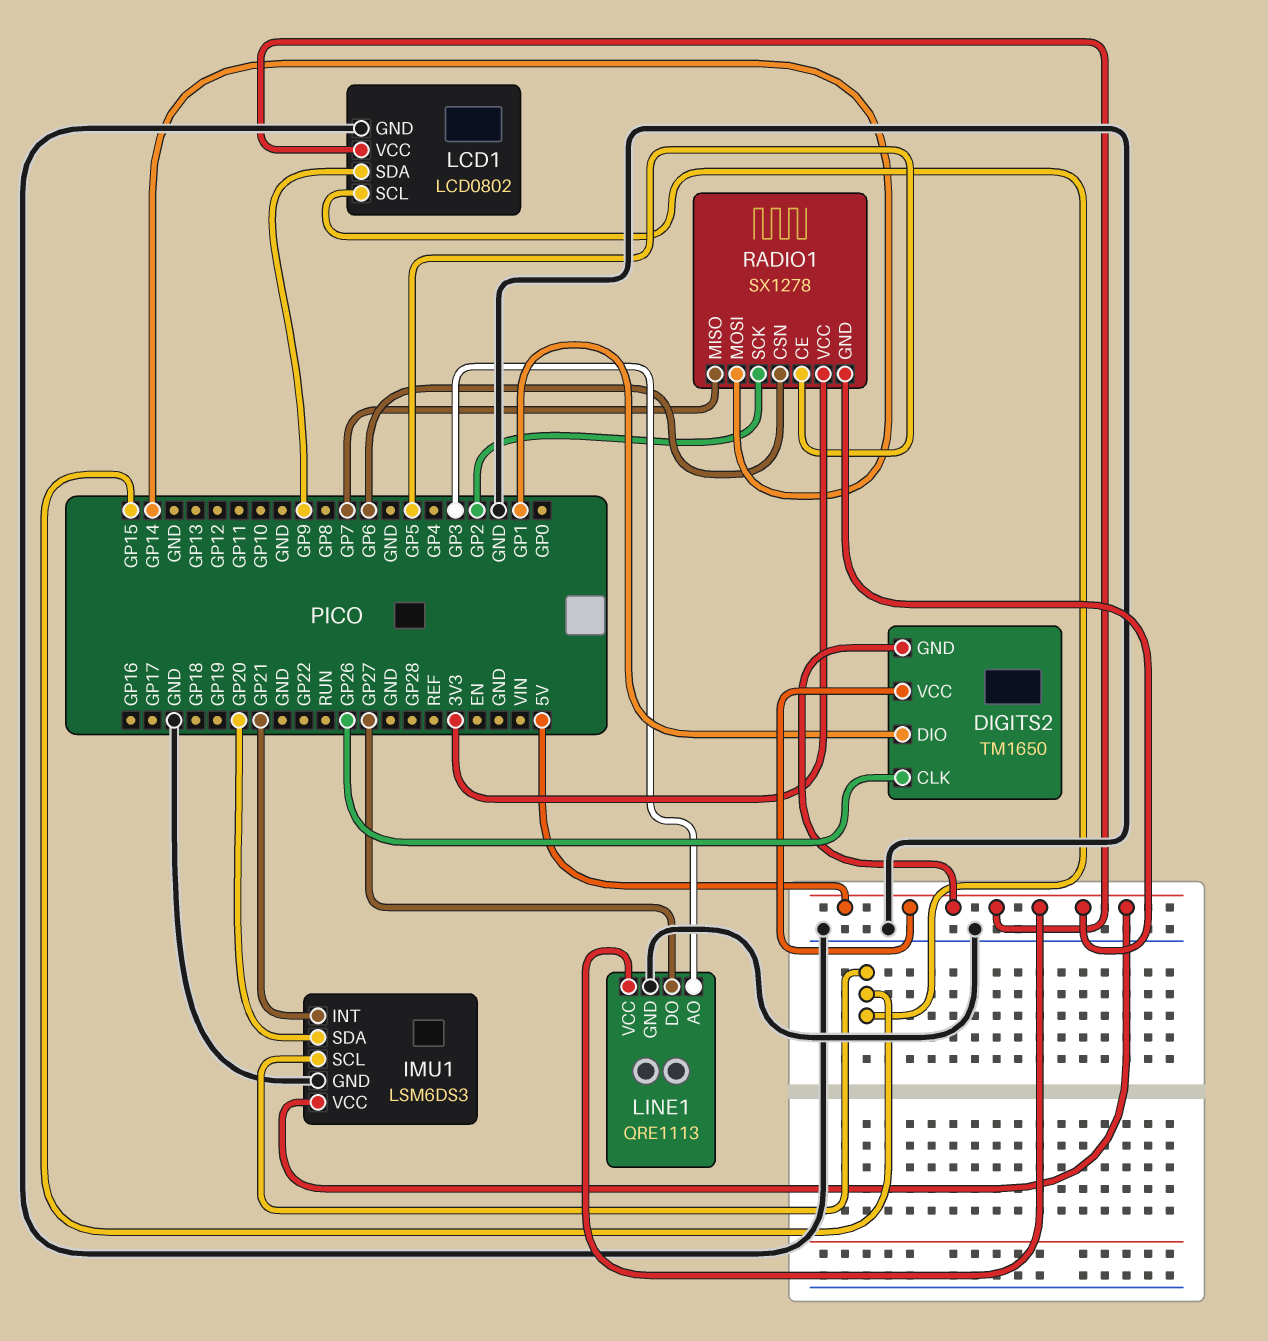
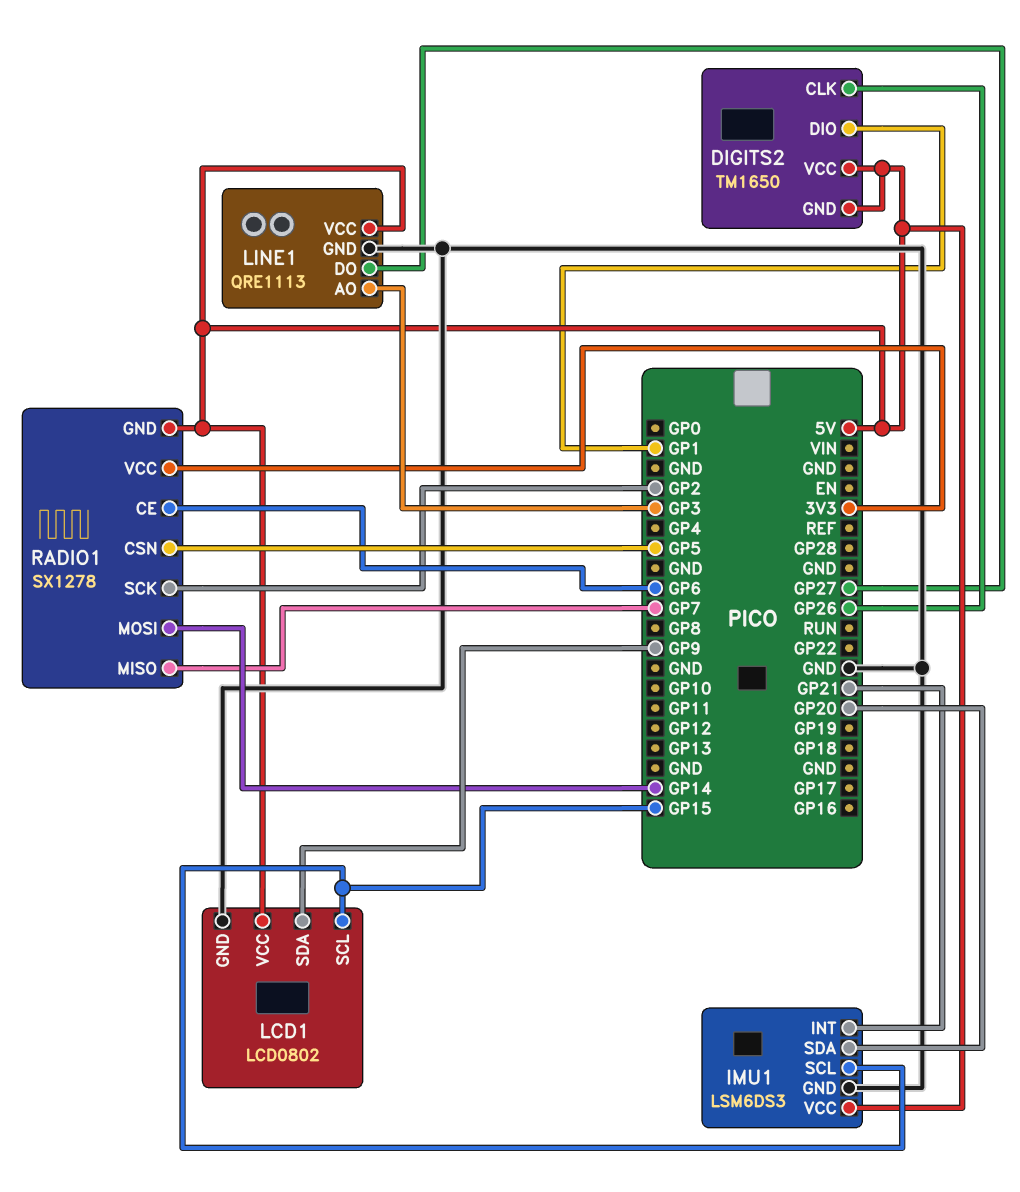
RADIO1 pin CE: GP5 -> GP6
RADIO1 pin CSN: GP6 -> GP5

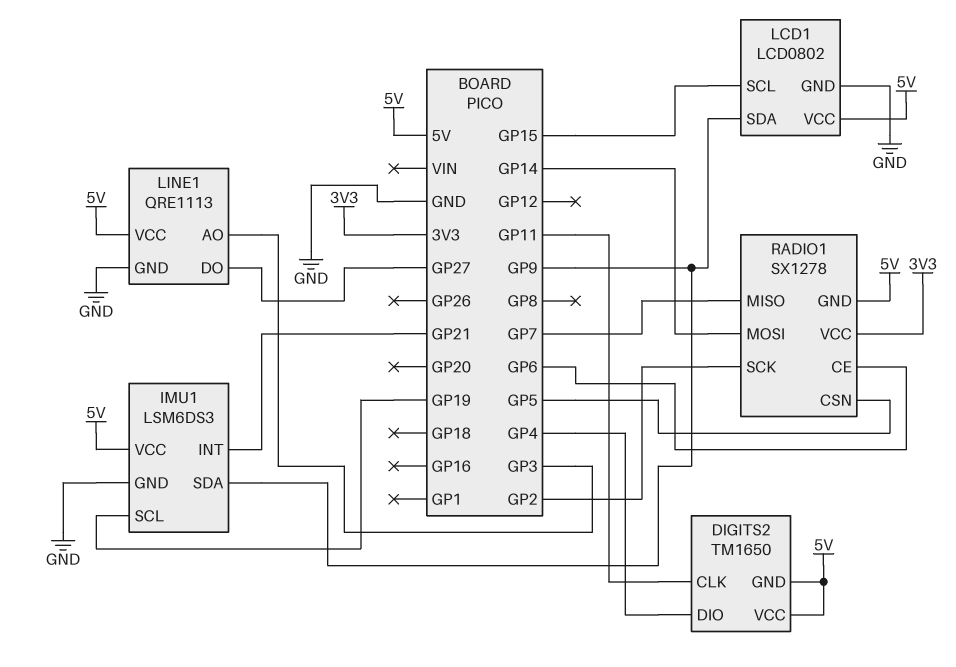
DIGITS2 pin CLK: GP26 -> GP11
DIGITS2 pin DIO: GP1 -> GP4
IMU1 pin SCL: GP15 -> GP19
IMU1 pin SDA: GP20 -> GP9

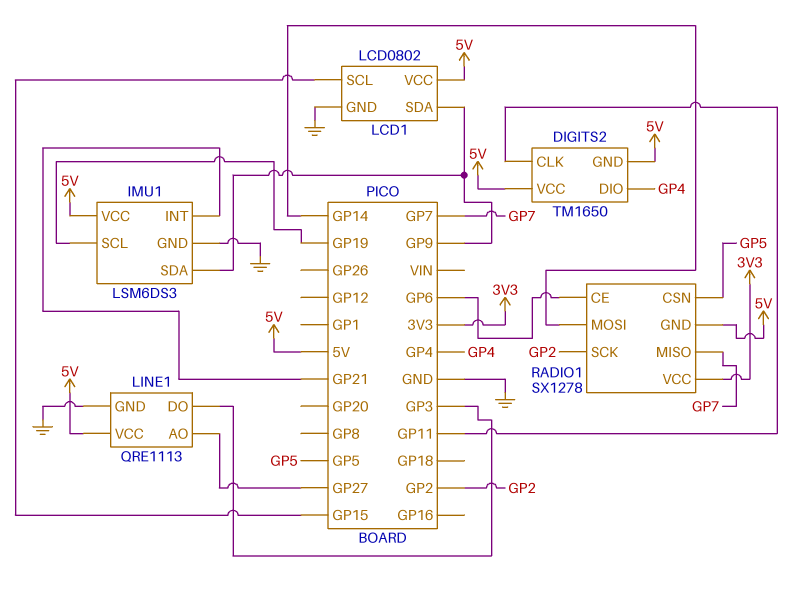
LINE1 pin AO: GP3 -> GP27
LINE1 pin DO: GP27 -> GP3

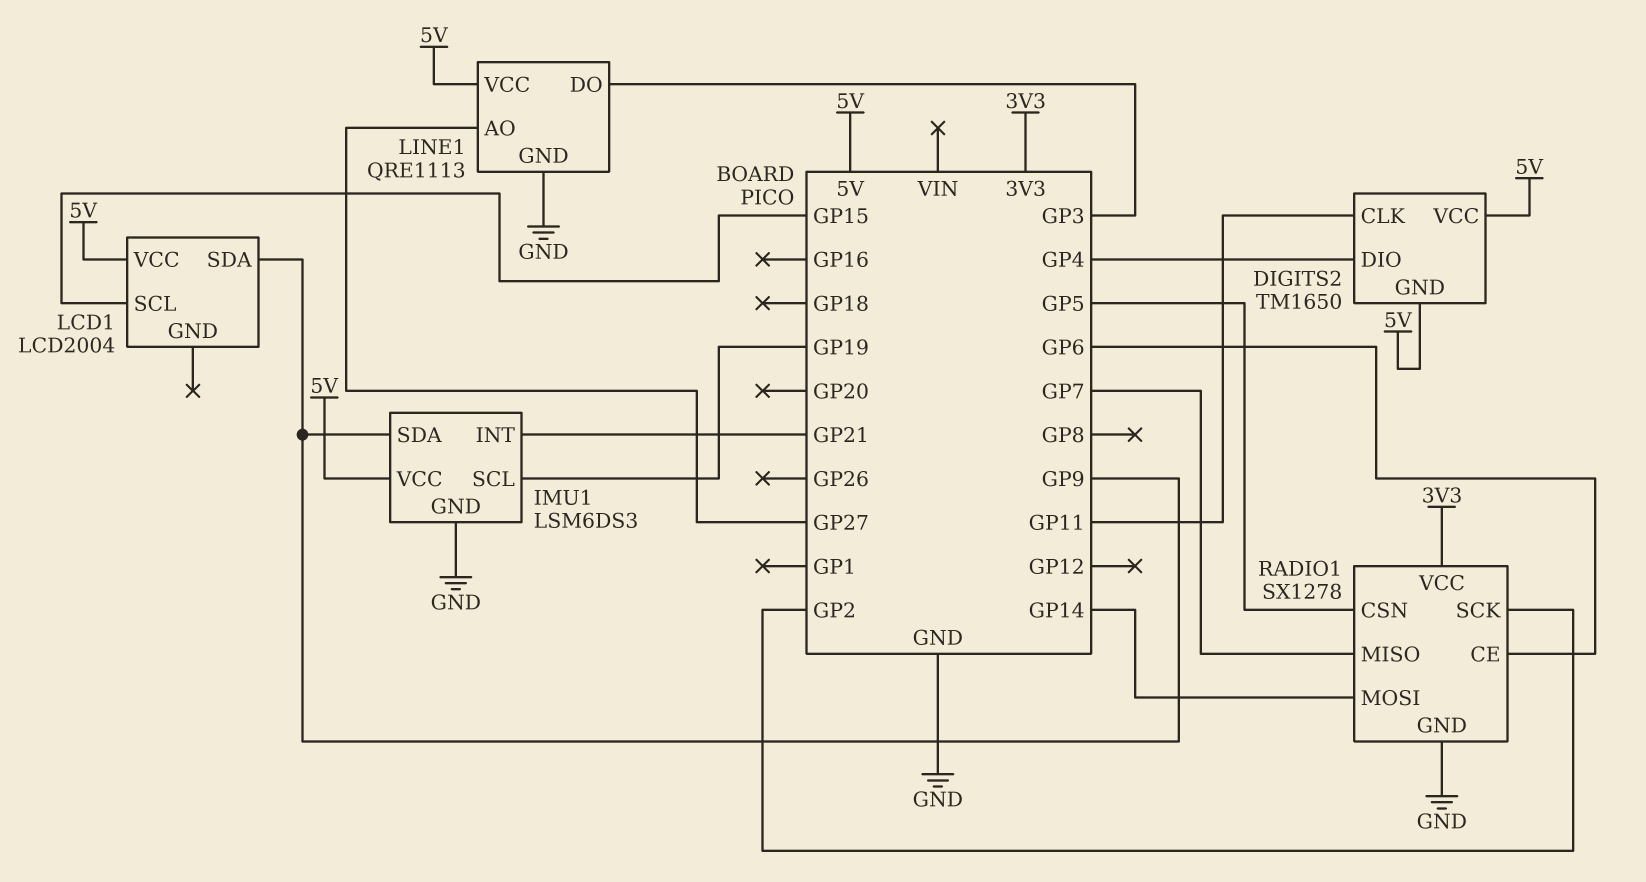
LCD1: LCD0802 -> LCD2004
LCD1 pin GND: GND -> none
RADIO1 pin GND: 5V -> GND

